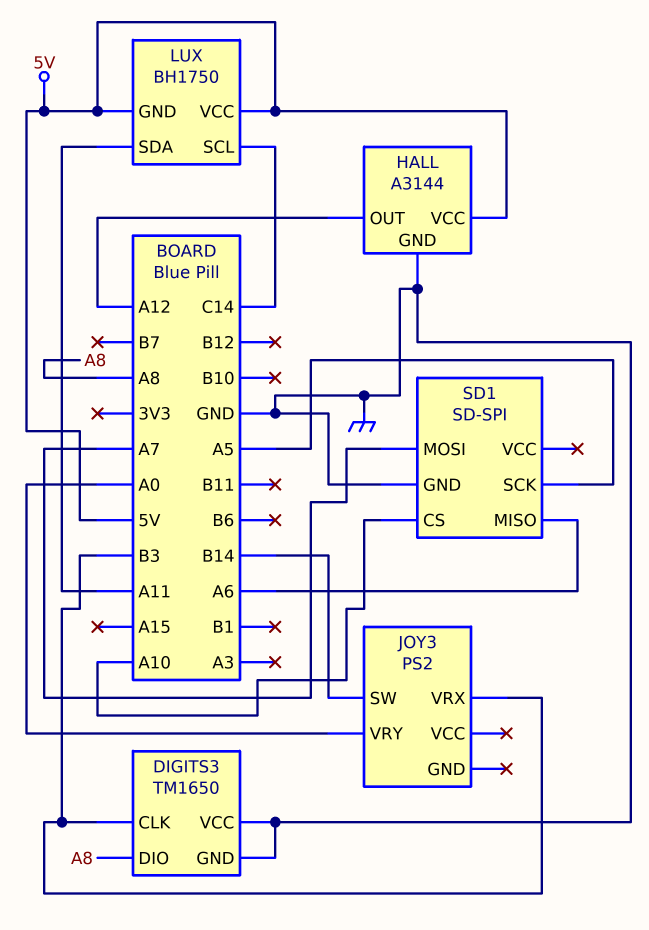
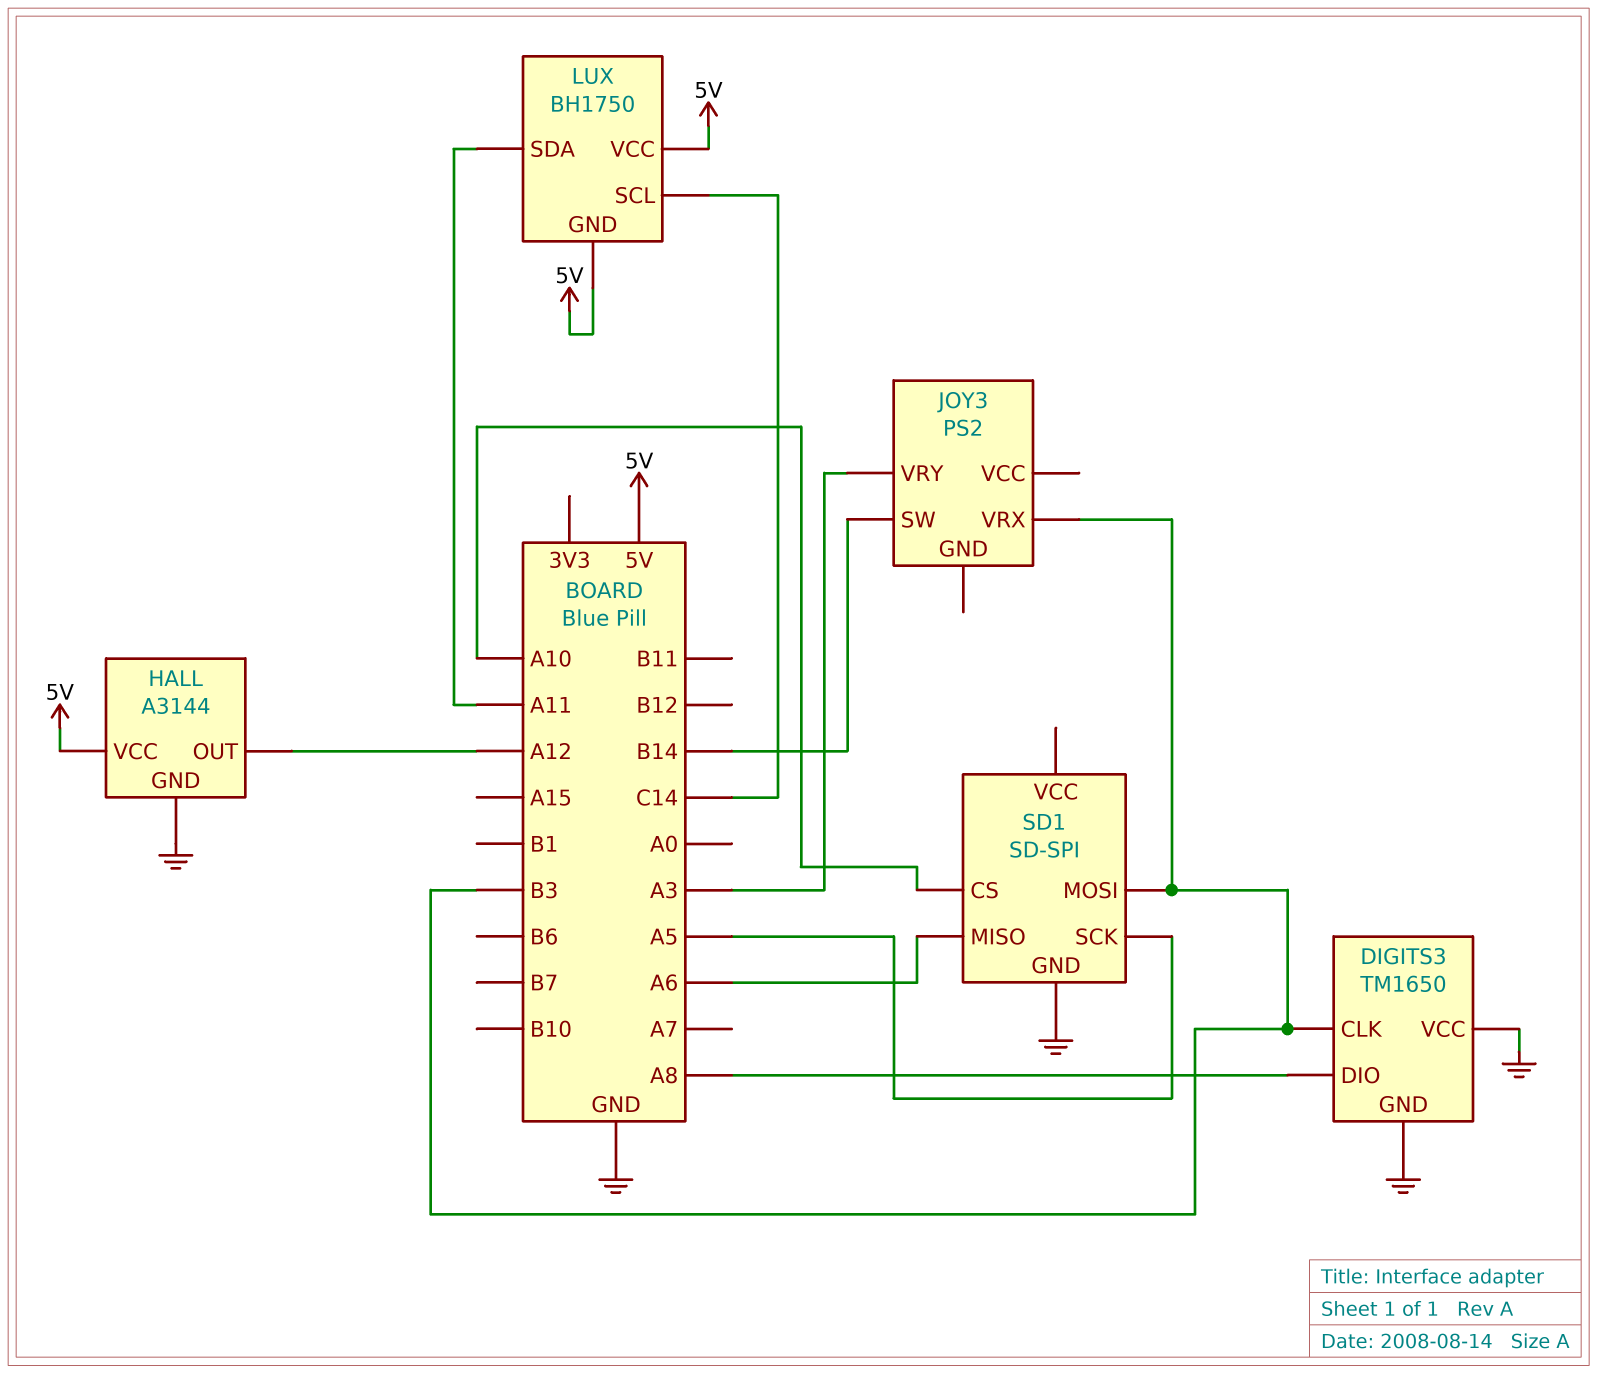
JOY3 pin VRY: A0 -> A3
SD1 pin MOSI: A7 -> B3

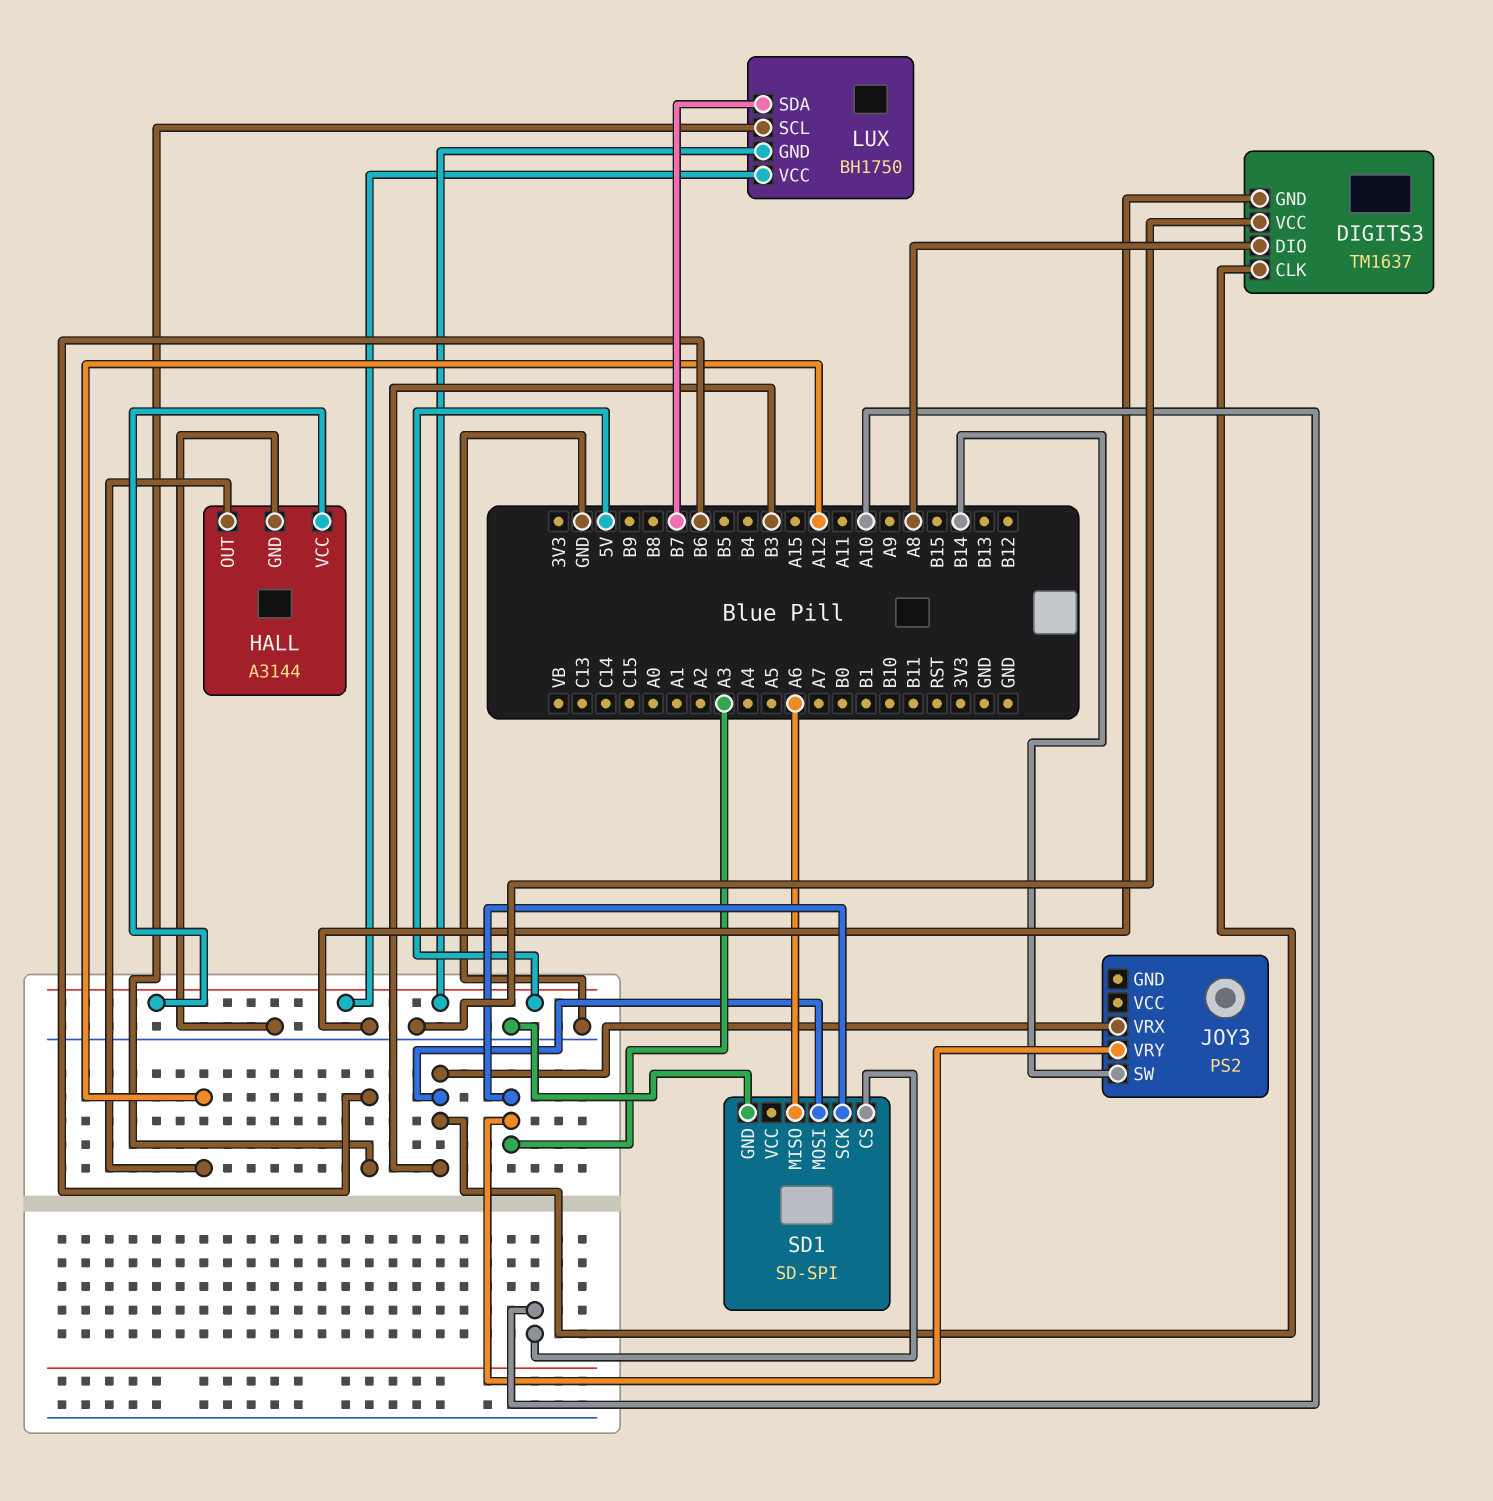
DIGITS3: TM1650 -> TM1637
LUX pin SCL: C14 -> B6
LUX pin SDA: A11 -> B7
SD1 pin SCK: A5 -> A3

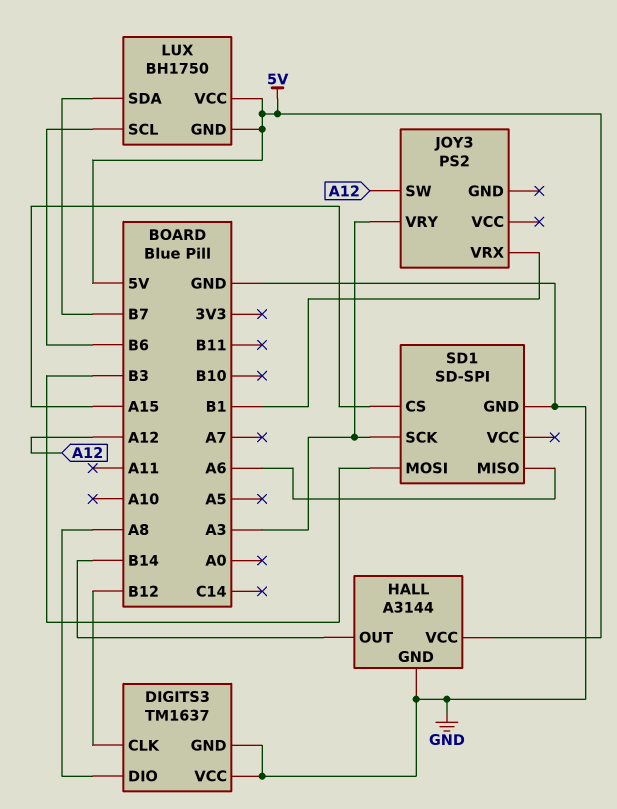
DIGITS3 pin CLK: B3 -> B12
HALL pin OUT: A12 -> B14
JOY3 pin SW: B14 -> A12
JOY3 pin VRX: B3 -> B1
SD1 pin CS: A10 -> A15

